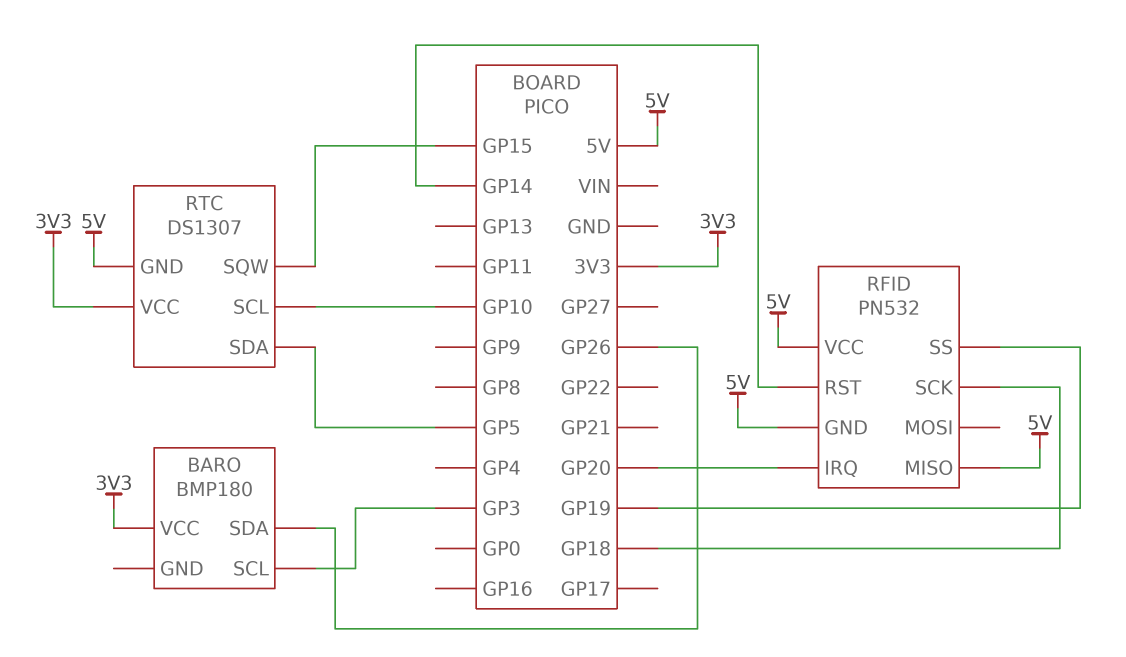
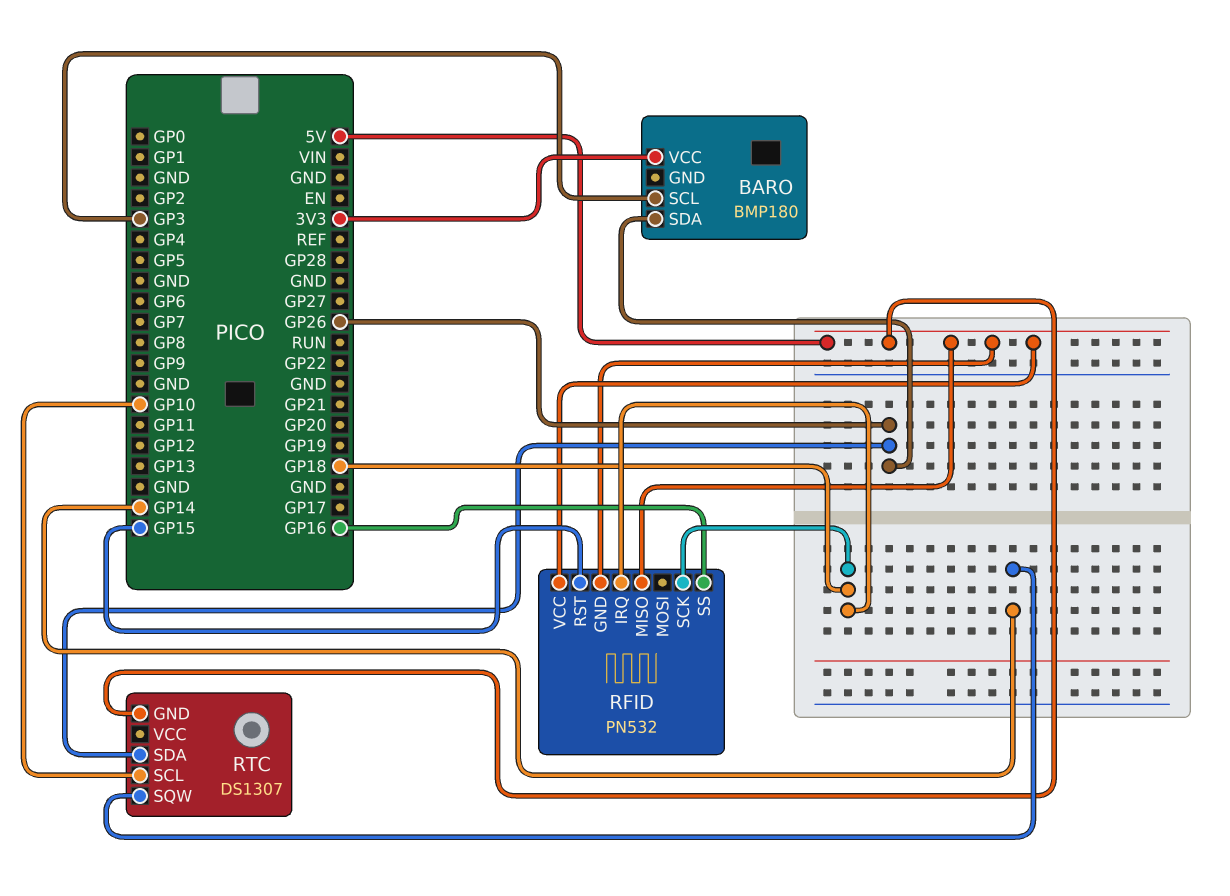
RFID pin IRQ: GP20 -> GP18
RFID pin RST: GP14 -> GP15
RFID pin SS: GP19 -> GP16
RTC pin SDA: GP5 -> GP26
RTC pin SQW: GP15 -> GP14
RTC pin VCC: 3V3 -> none

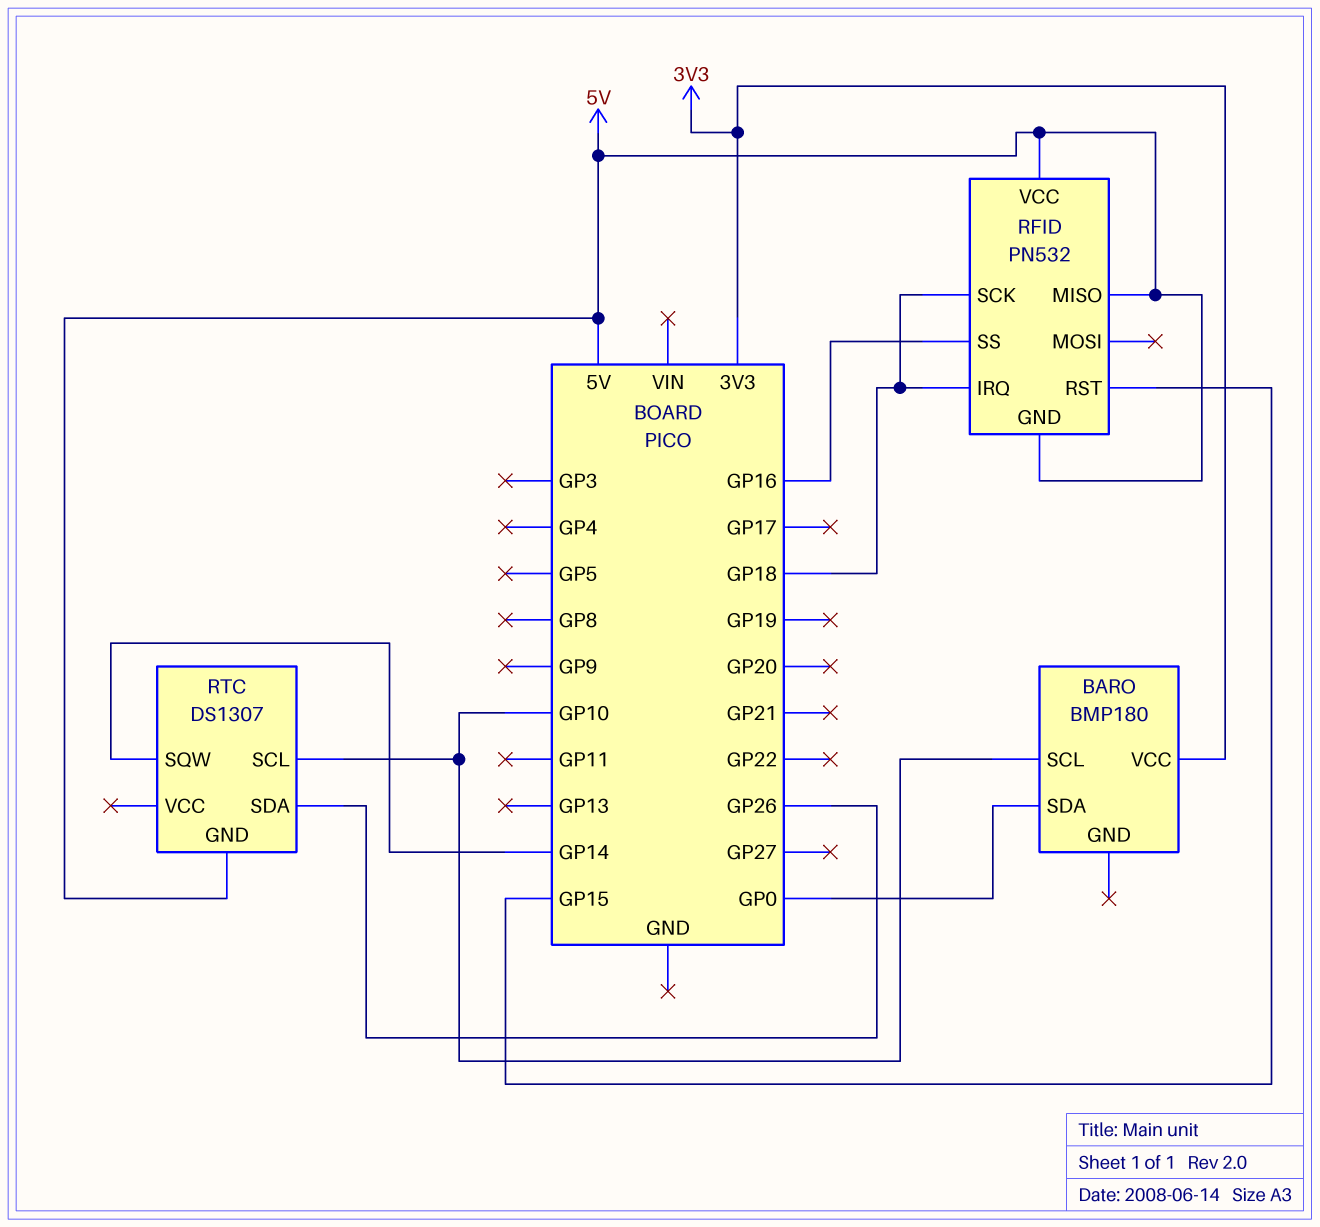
BARO pin SCL: GP3 -> GP10
BARO pin SDA: GP26 -> GP0

